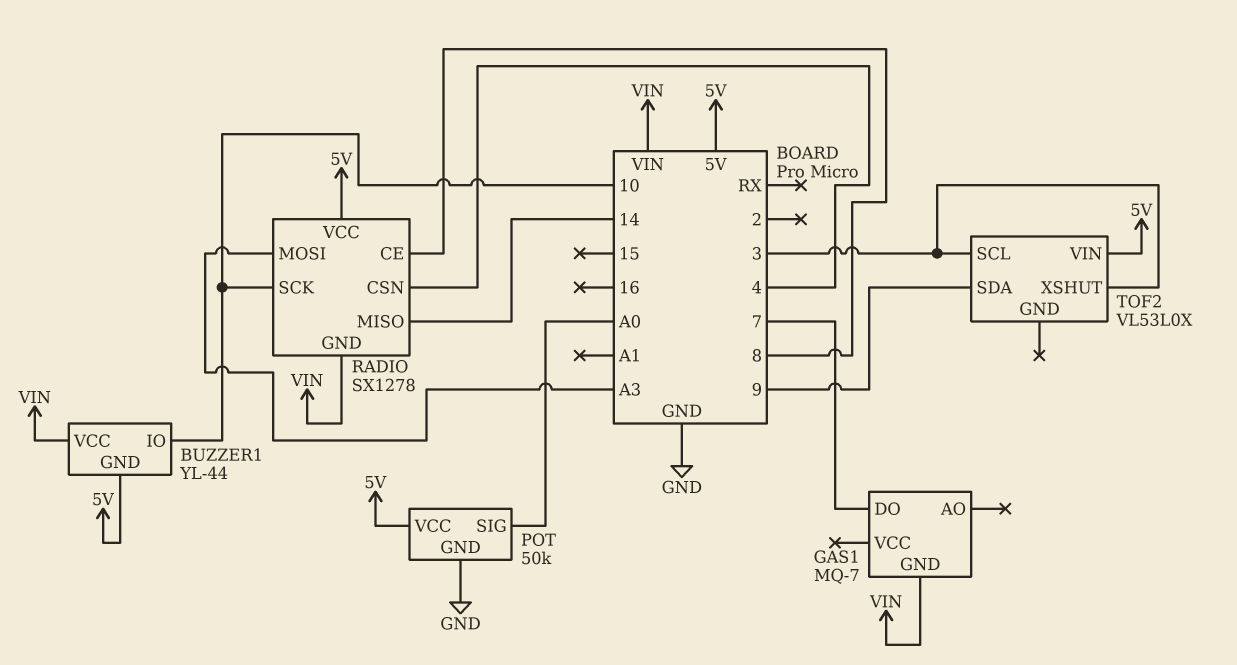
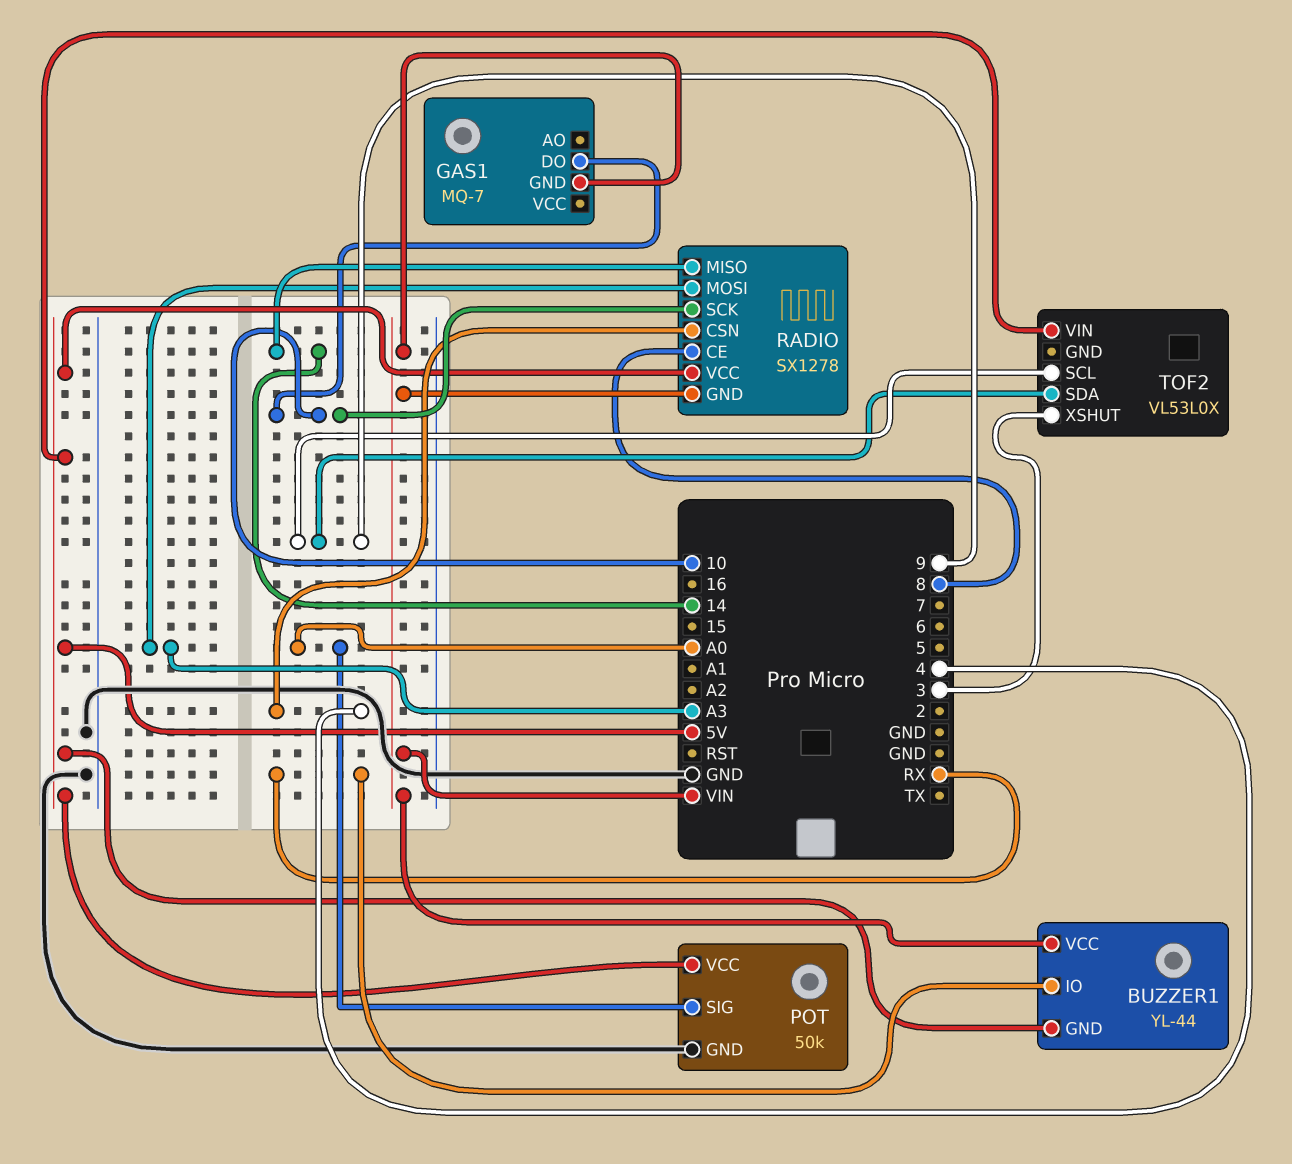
BUZZER1 pin IO: 10 -> RX
GAS1 pin DO: 7 -> 10
TOF2 pin SCL: 3 -> 9

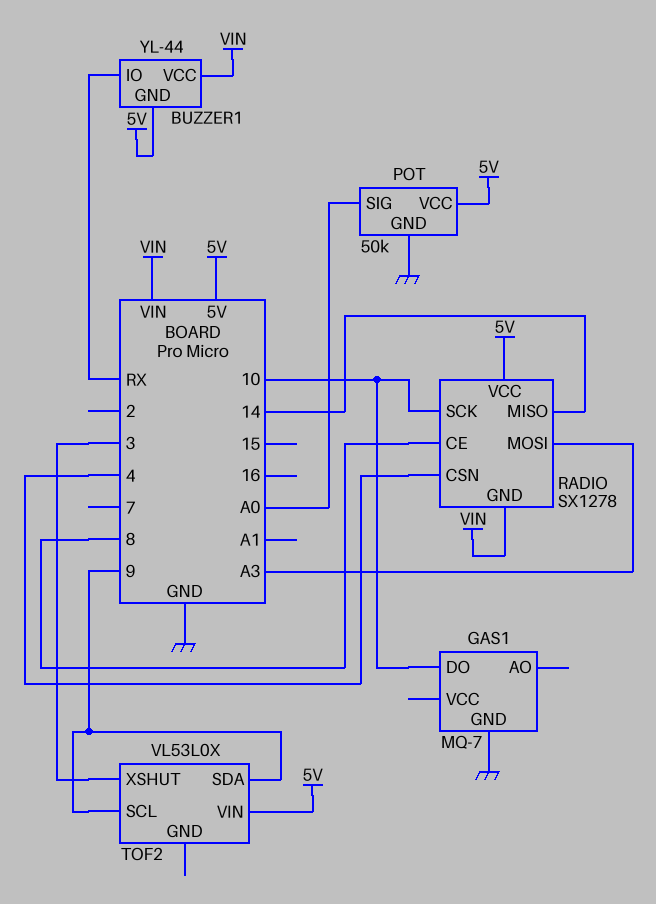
GAS1 pin GND: VIN -> GND

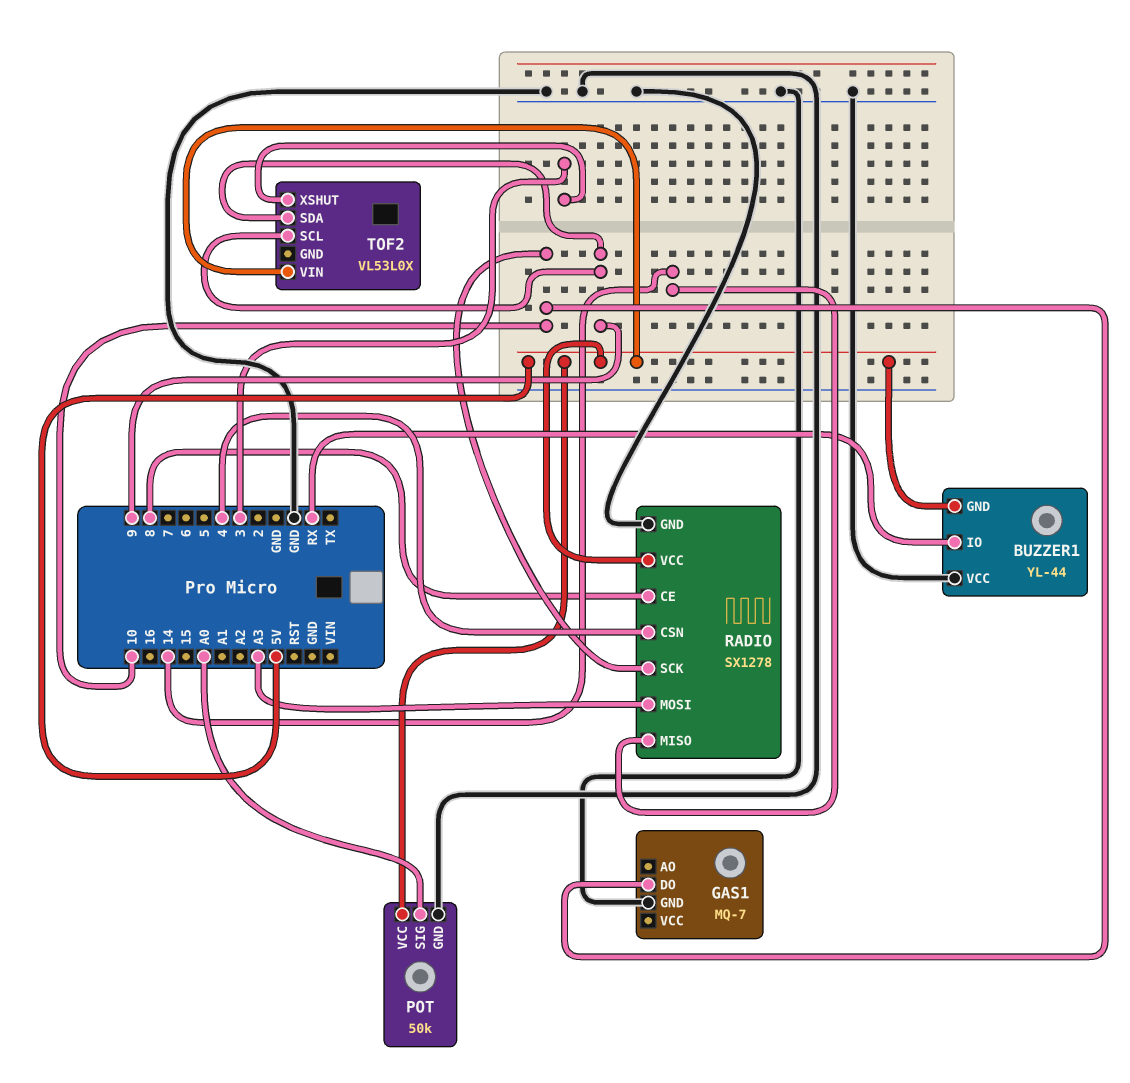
BUZZER1 pin VCC: VIN -> GND
RADIO pin GND: VIN -> GND

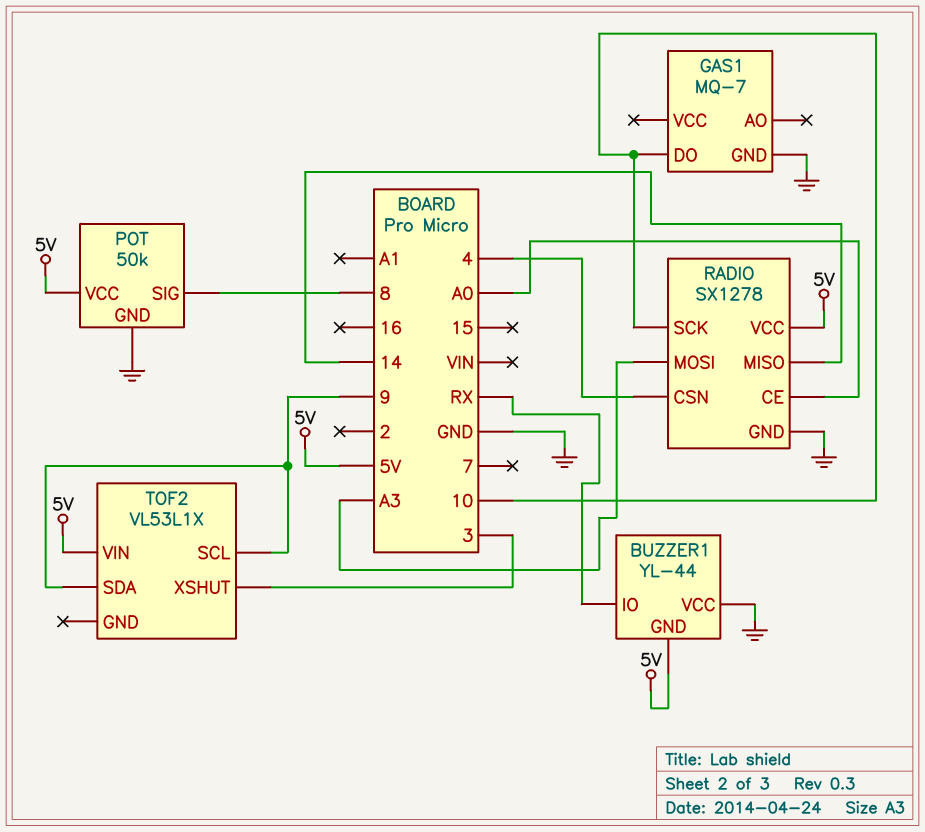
POT pin SIG: A0 -> 8
RADIO pin CE: 8 -> A0
TOF2: VL53L0X -> VL53L1X

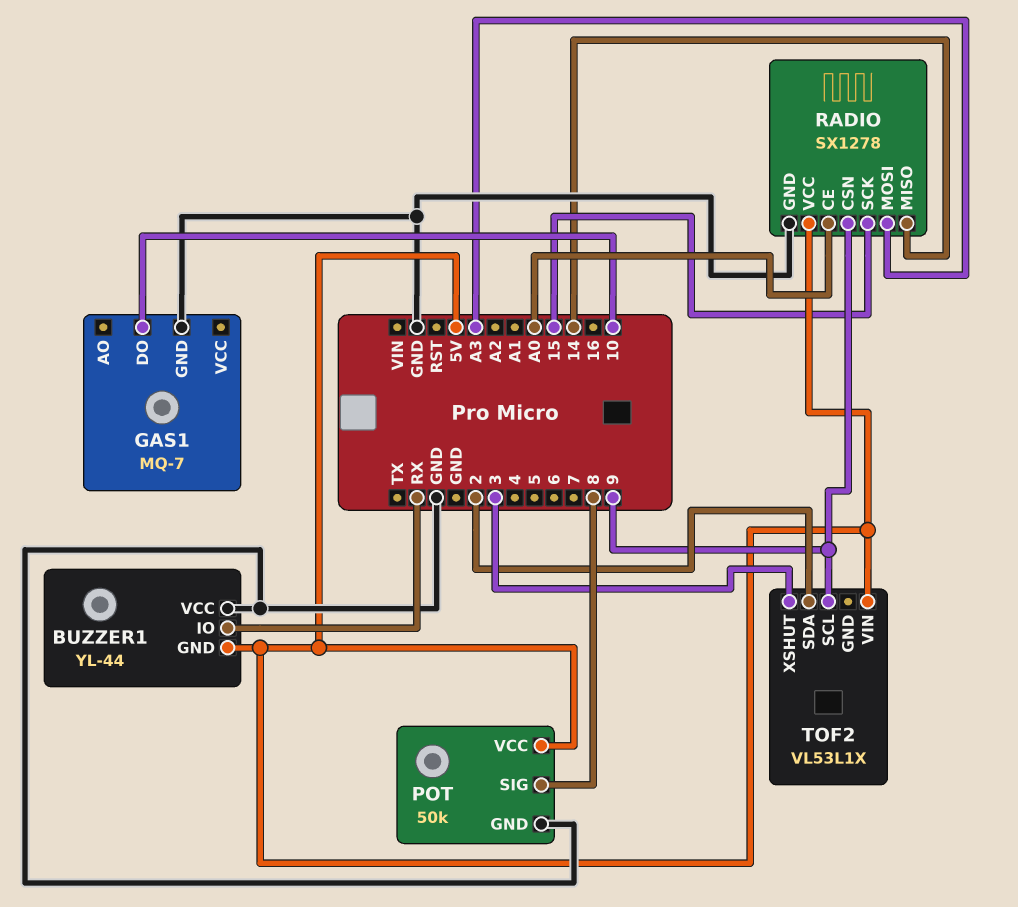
RADIO pin CSN: 4 -> 9
RADIO pin SCK: 10 -> 15
TOF2 pin SDA: 9 -> 2

